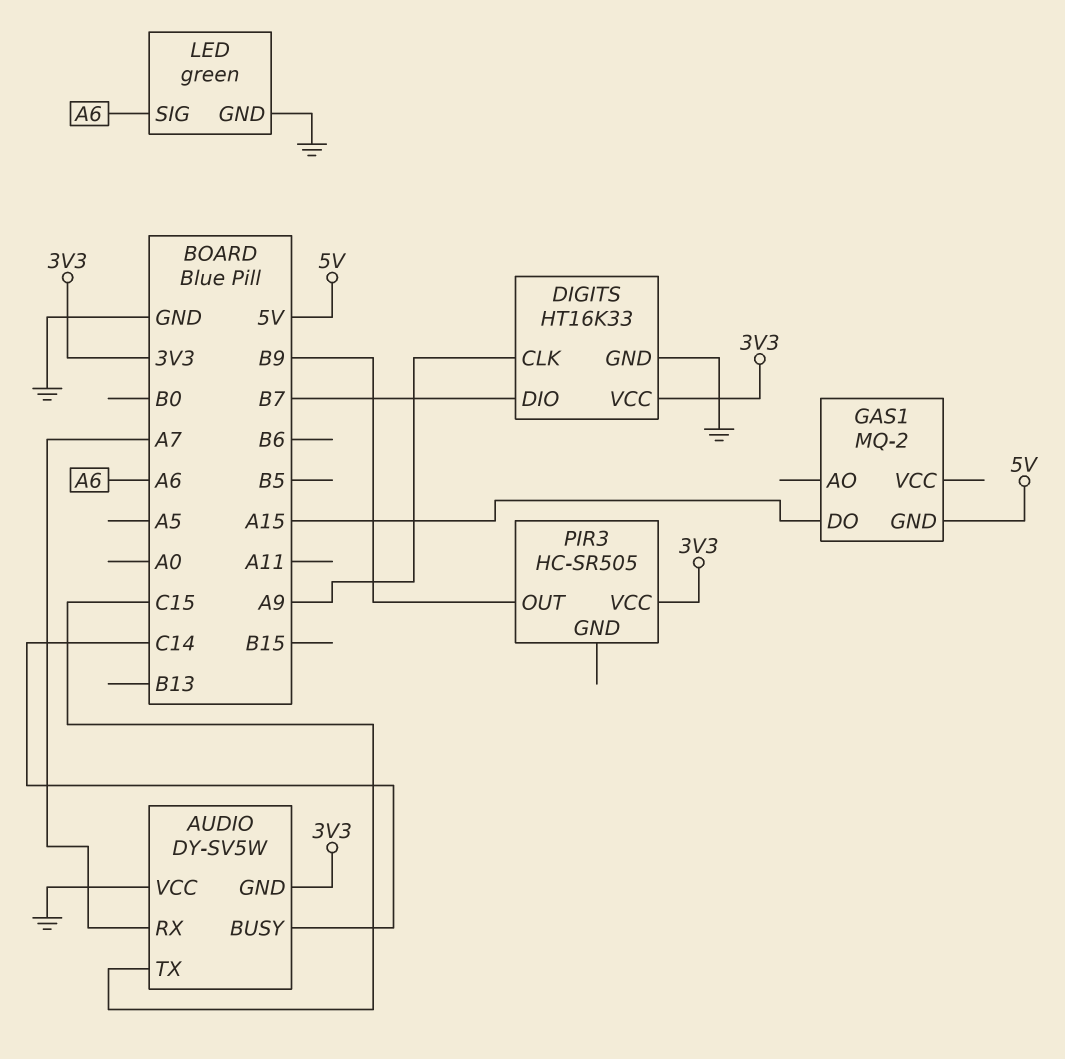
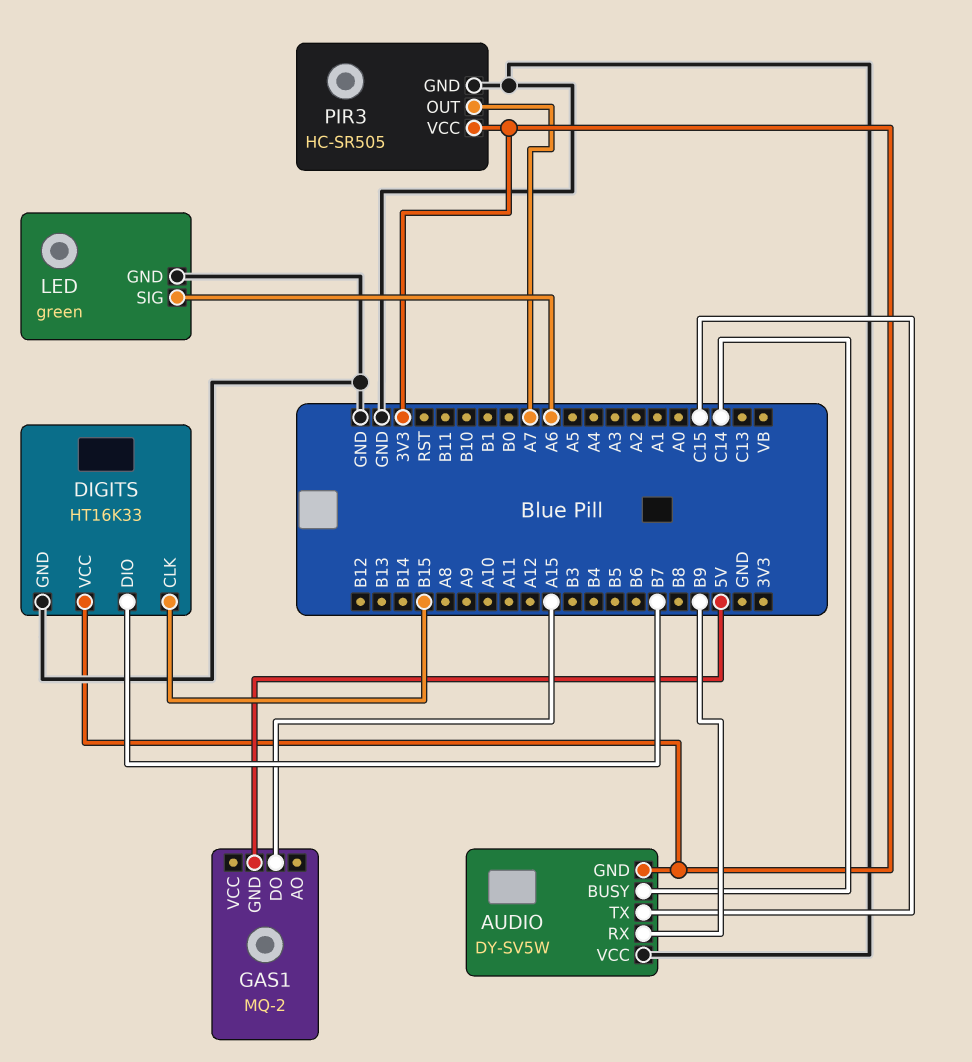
AUDIO pin RX: A7 -> B9
DIGITS pin CLK: A9 -> B15
PIR3 pin GND: none -> GND
PIR3 pin OUT: B9 -> A7

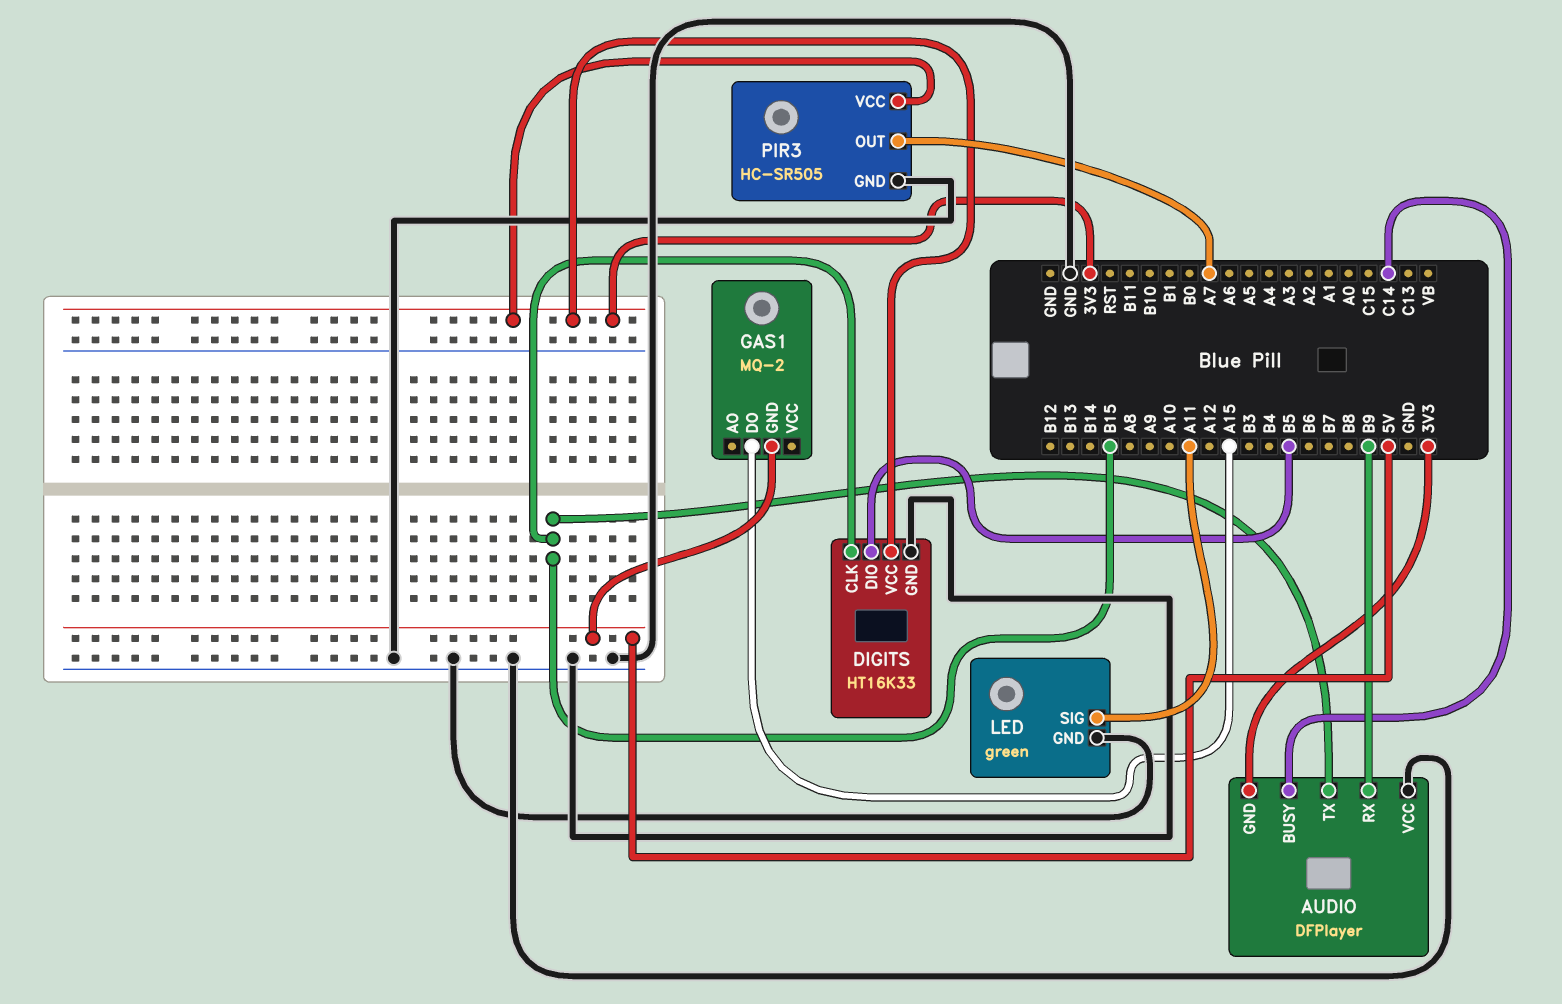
AUDIO: DY-SV5W -> DFPlayer
AUDIO pin TX: C15 -> B15
DIGITS pin DIO: B7 -> B5
LED pin SIG: A6 -> A11

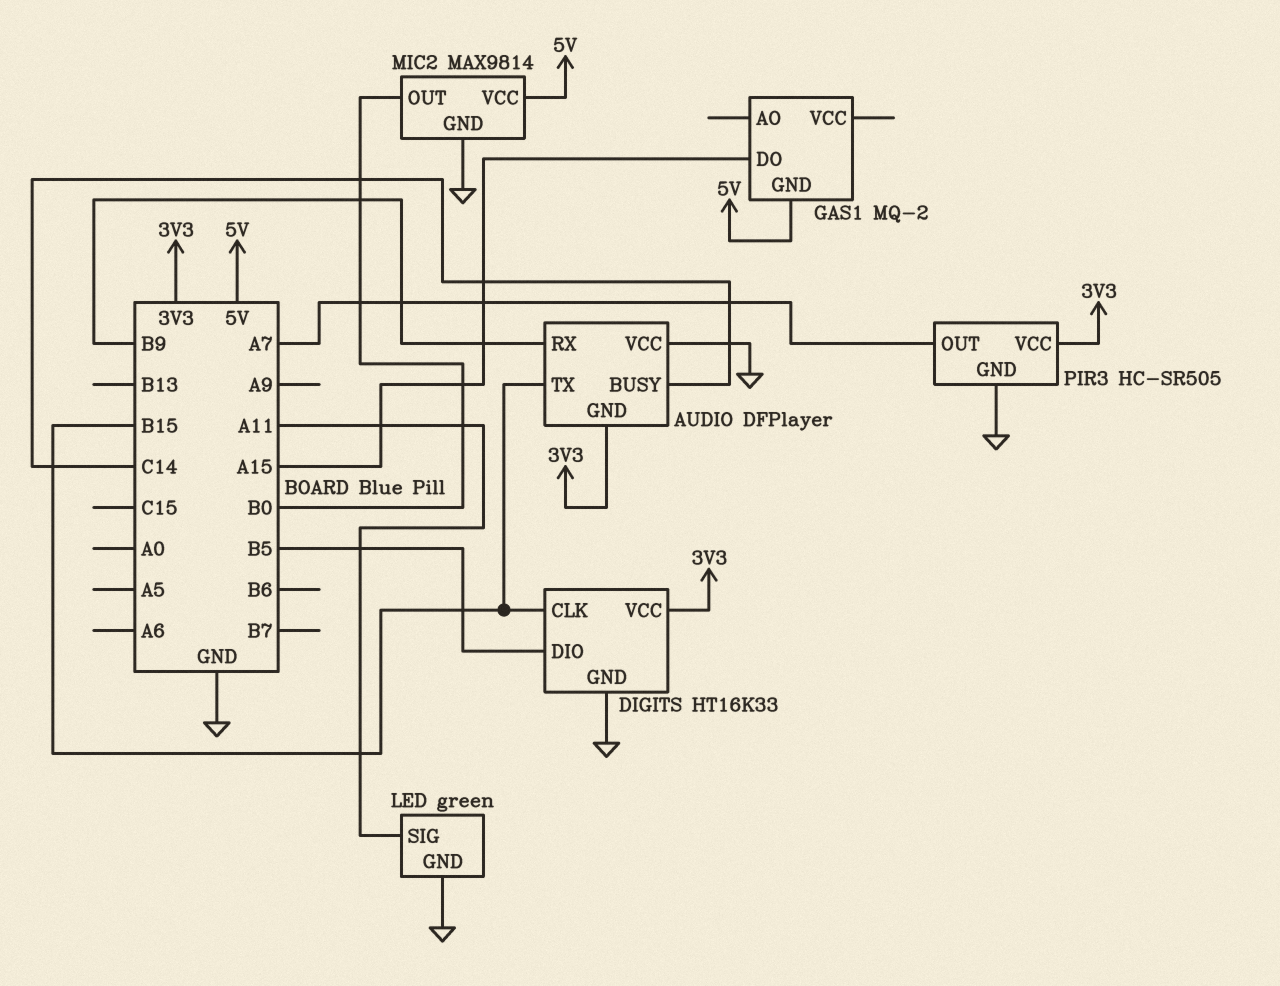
MIC2: none -> MAX9814
MIC2 pin GND: none -> GND
MIC2 pin OUT: none -> B0
MIC2 pin VCC: none -> 5V

